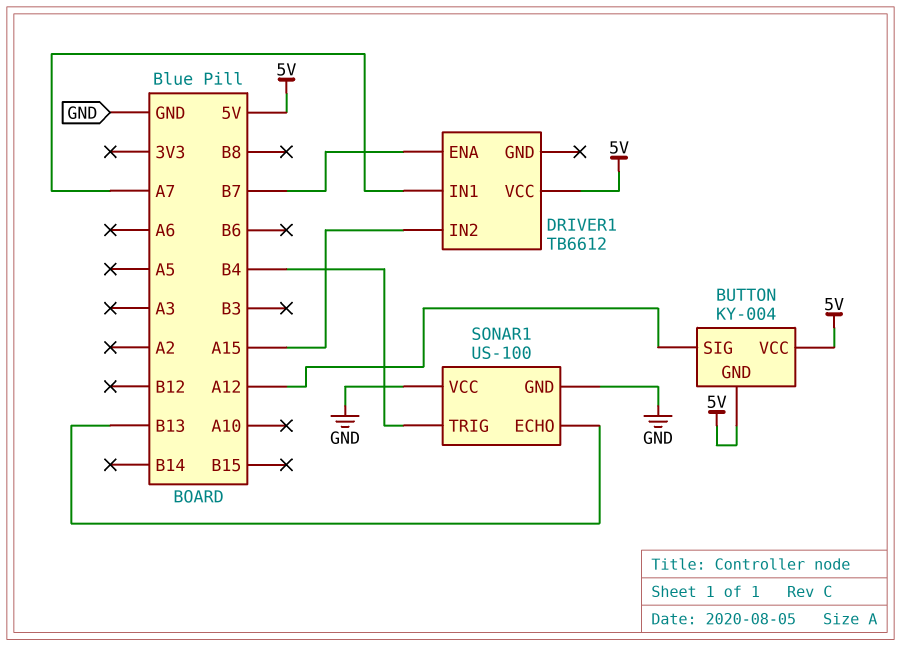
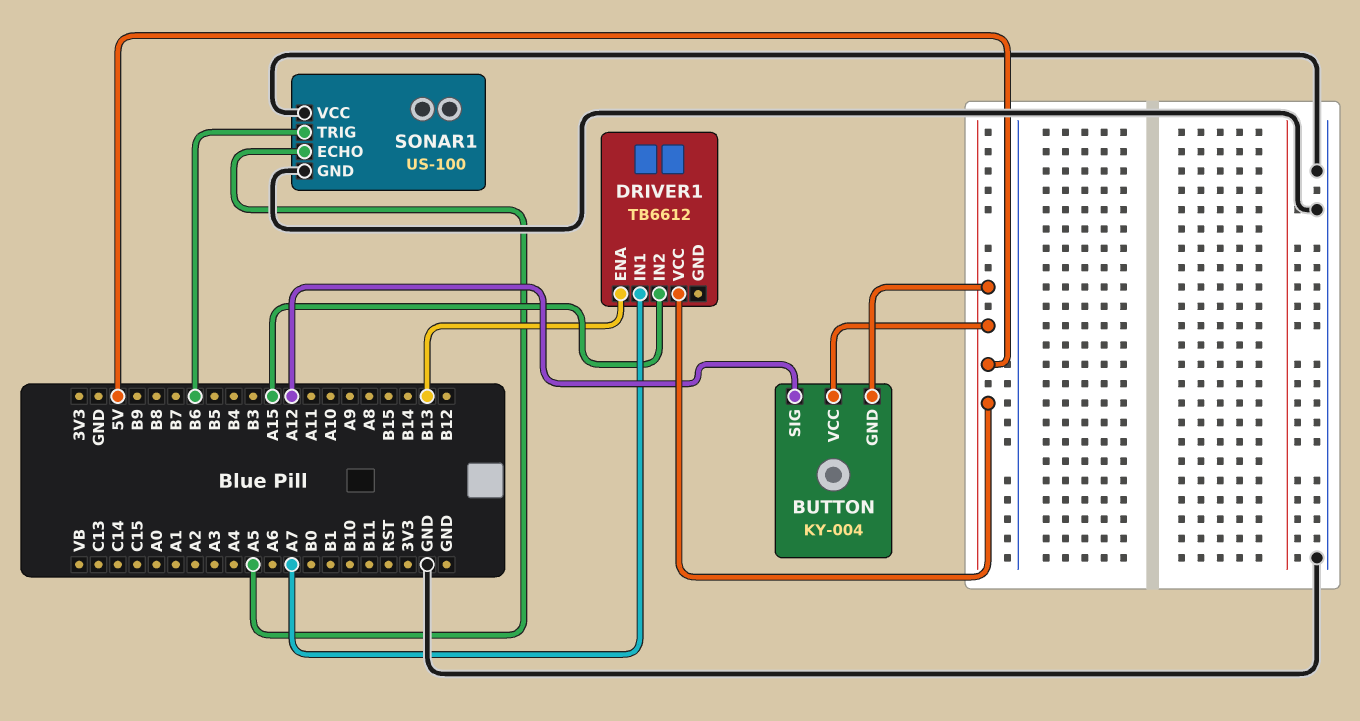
DRIVER1 pin ENA: B7 -> B13
SONAR1 pin ECHO: B13 -> A5
SONAR1 pin TRIG: B4 -> B6

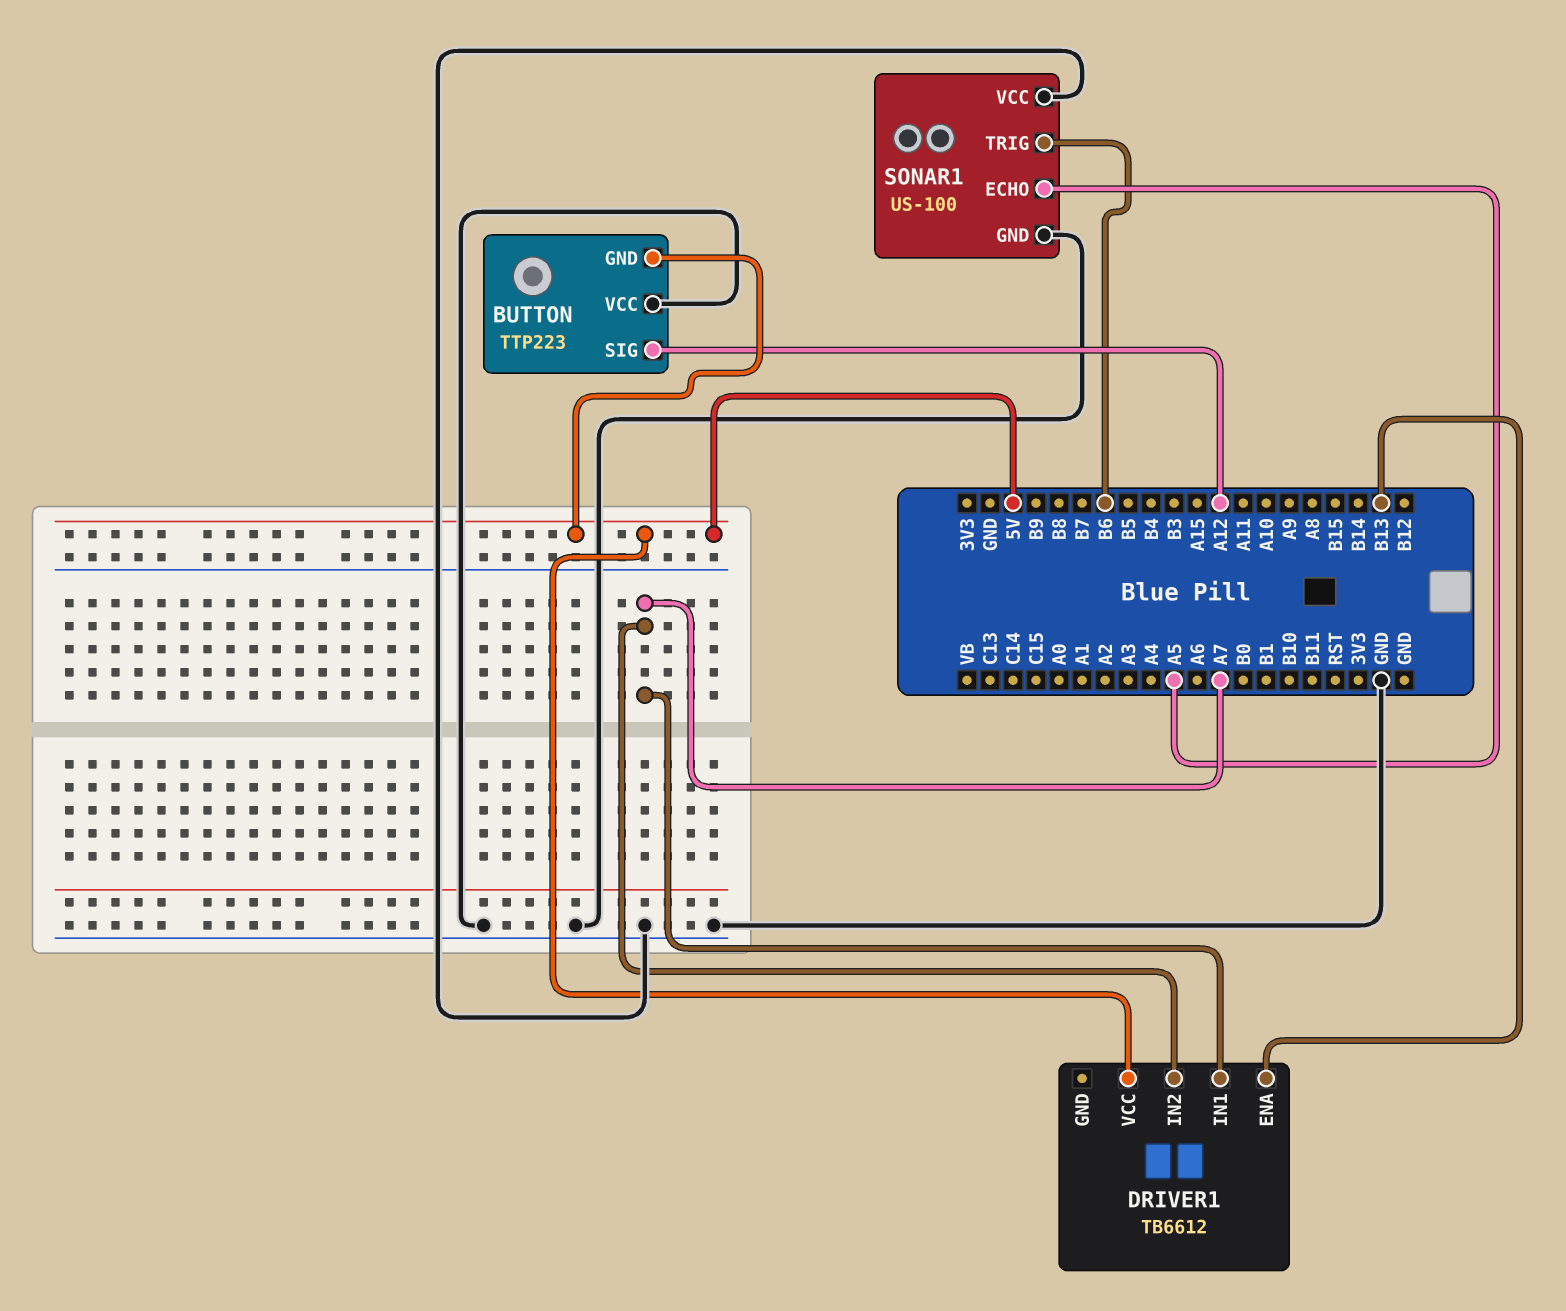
BUTTON: KY-004 -> TTP223
BUTTON pin VCC: 5V -> GND
DRIVER1 pin IN2: A15 -> A7

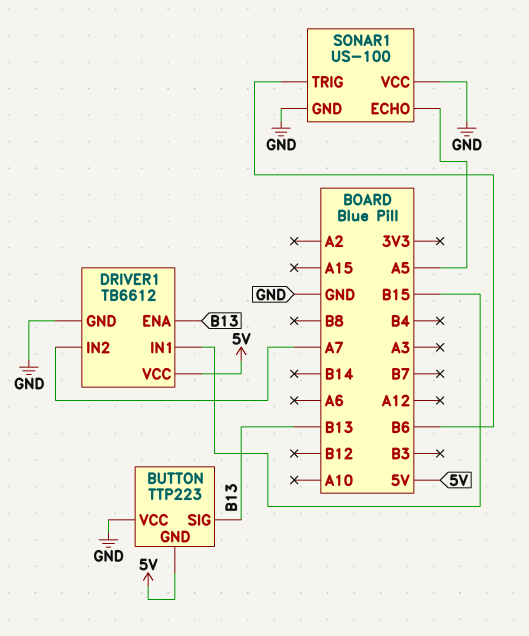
BUTTON pin SIG: A12 -> B13
DRIVER1 pin GND: none -> GND
DRIVER1 pin IN1: A7 -> B15

